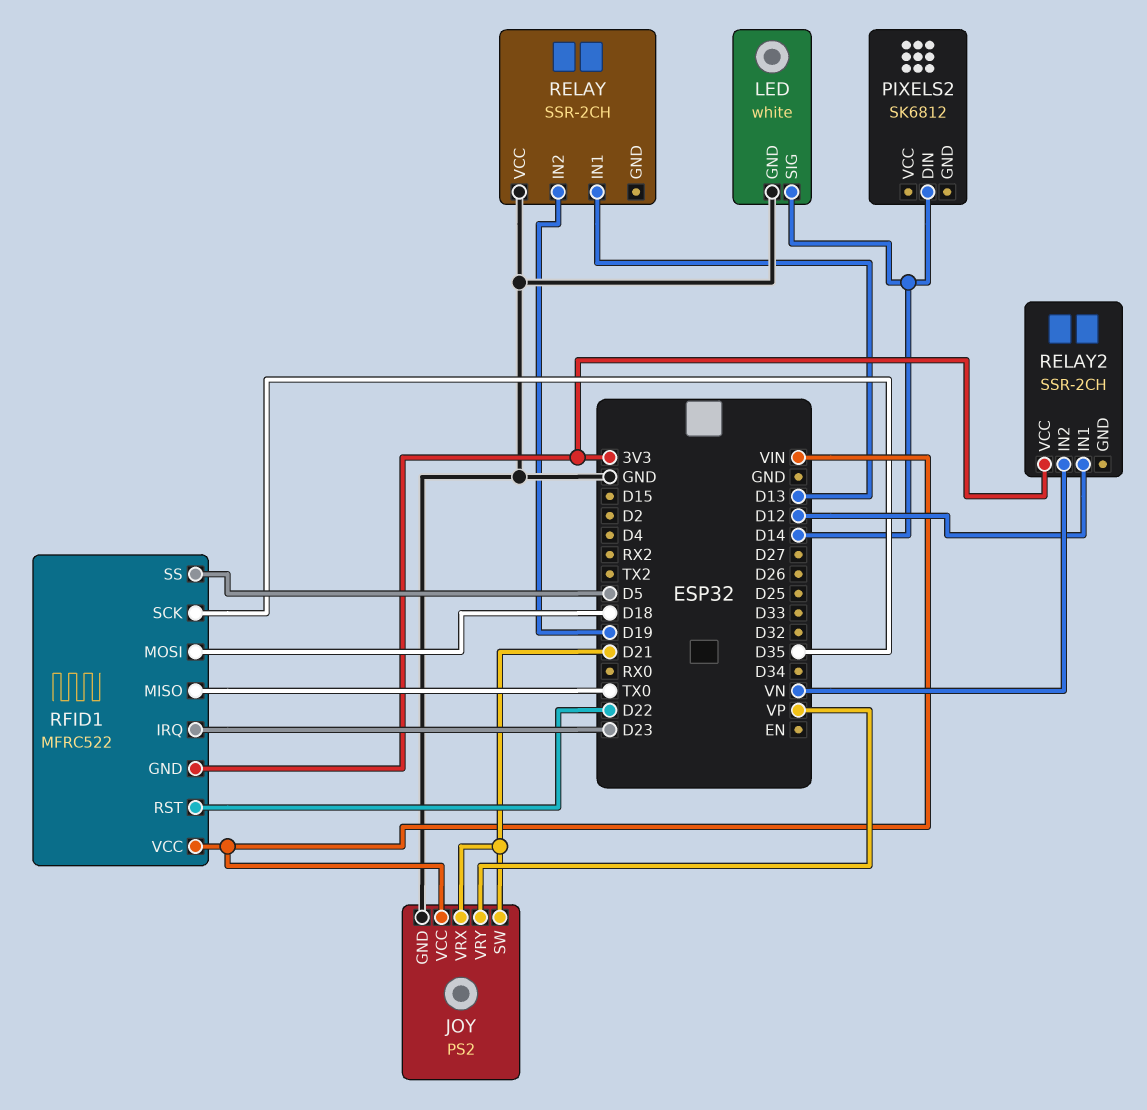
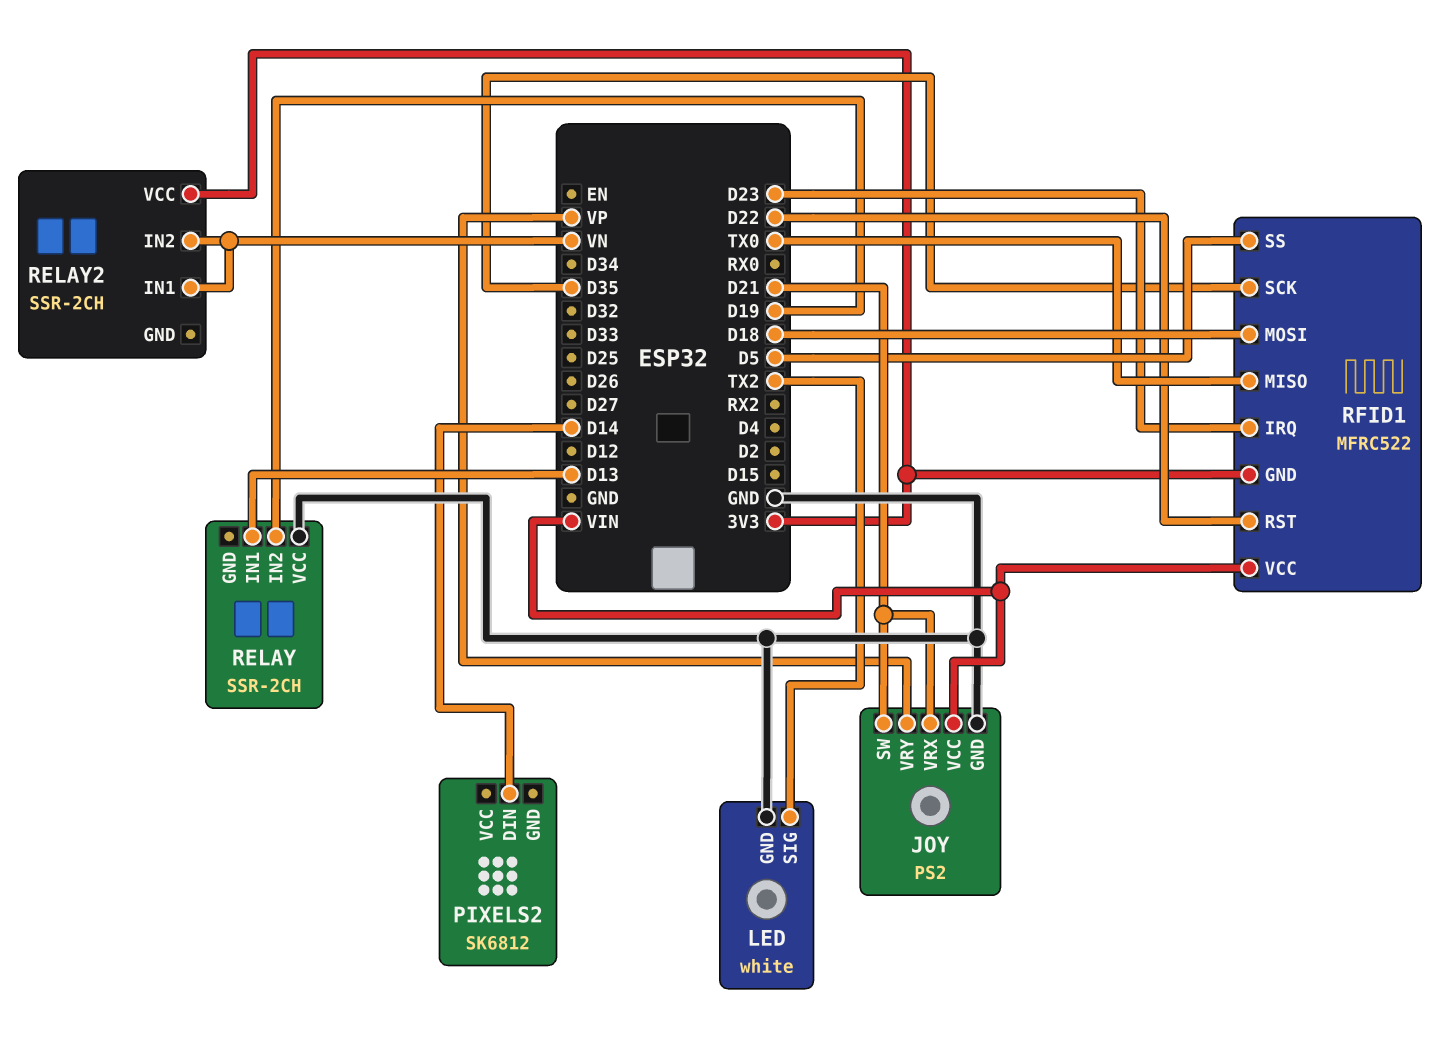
LED pin SIG: D14 -> TX2
RELAY2 pin IN1: D12 -> VN

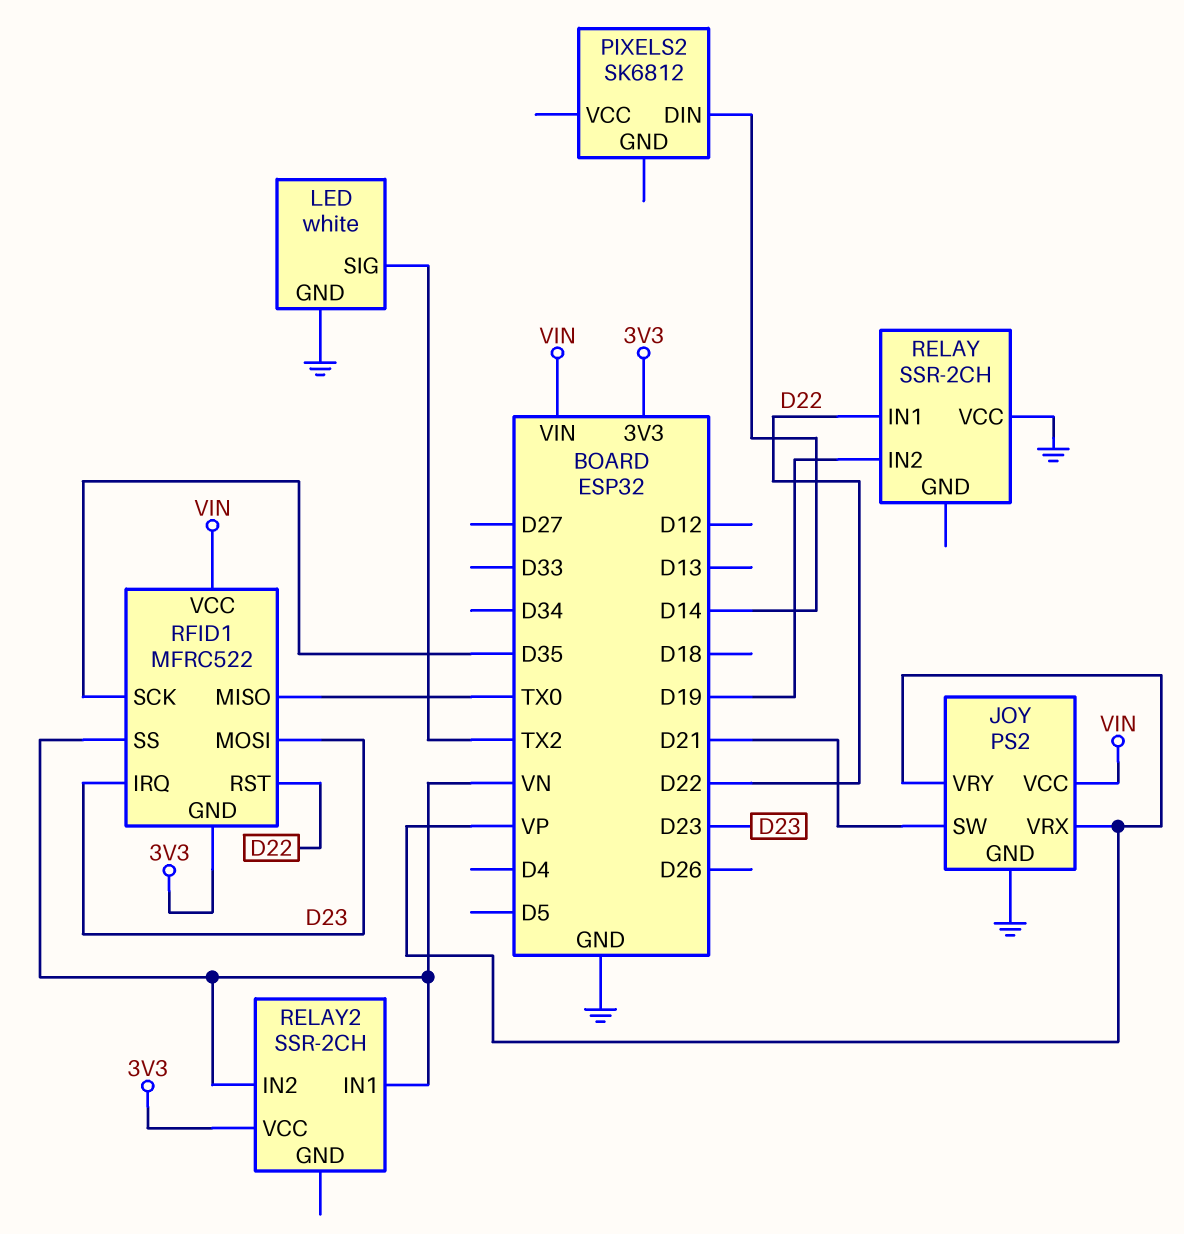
JOY pin VRX: D21 -> VP
RELAY pin IN1: D13 -> D22
RFID1 pin MOSI: D18 -> D23
RFID1 pin SS: D5 -> VN

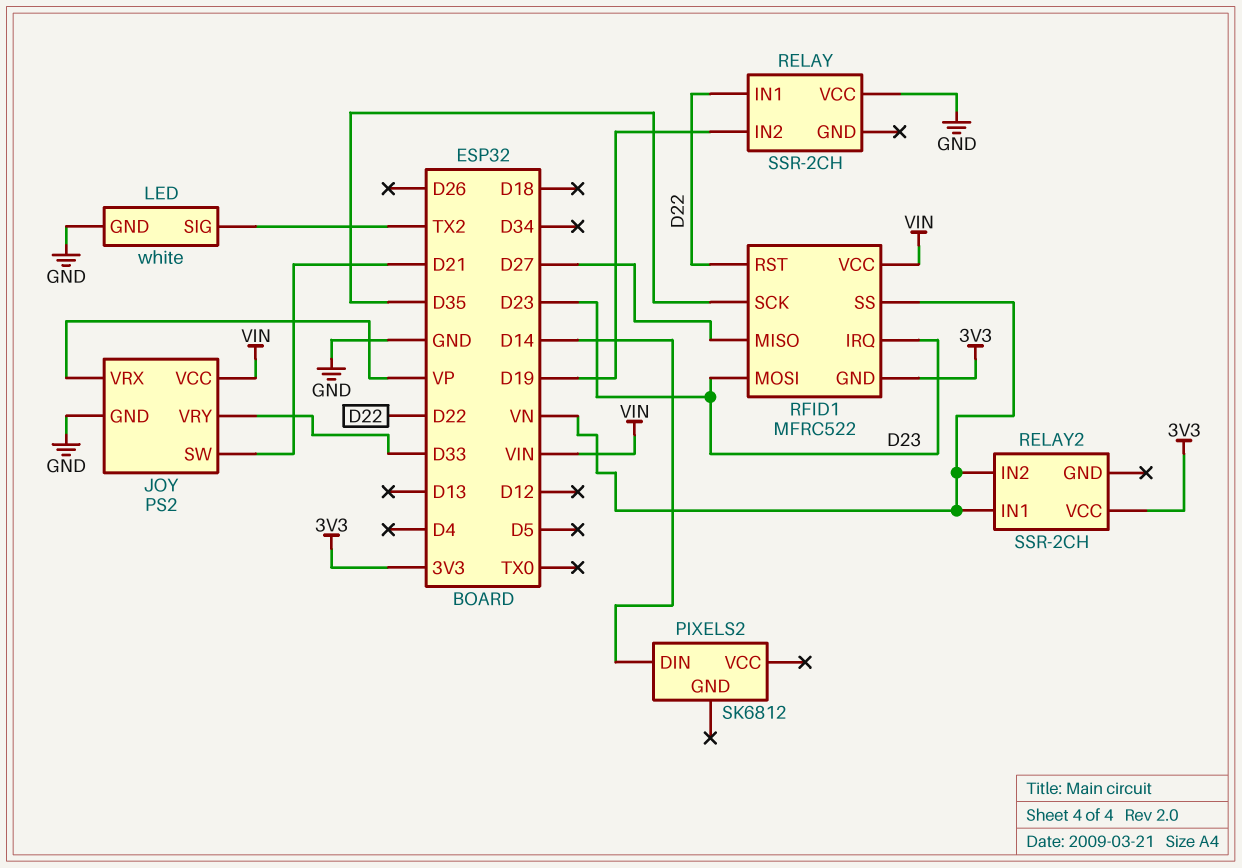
JOY pin VRY: VP -> D33
RFID1 pin MISO: TX0 -> D27

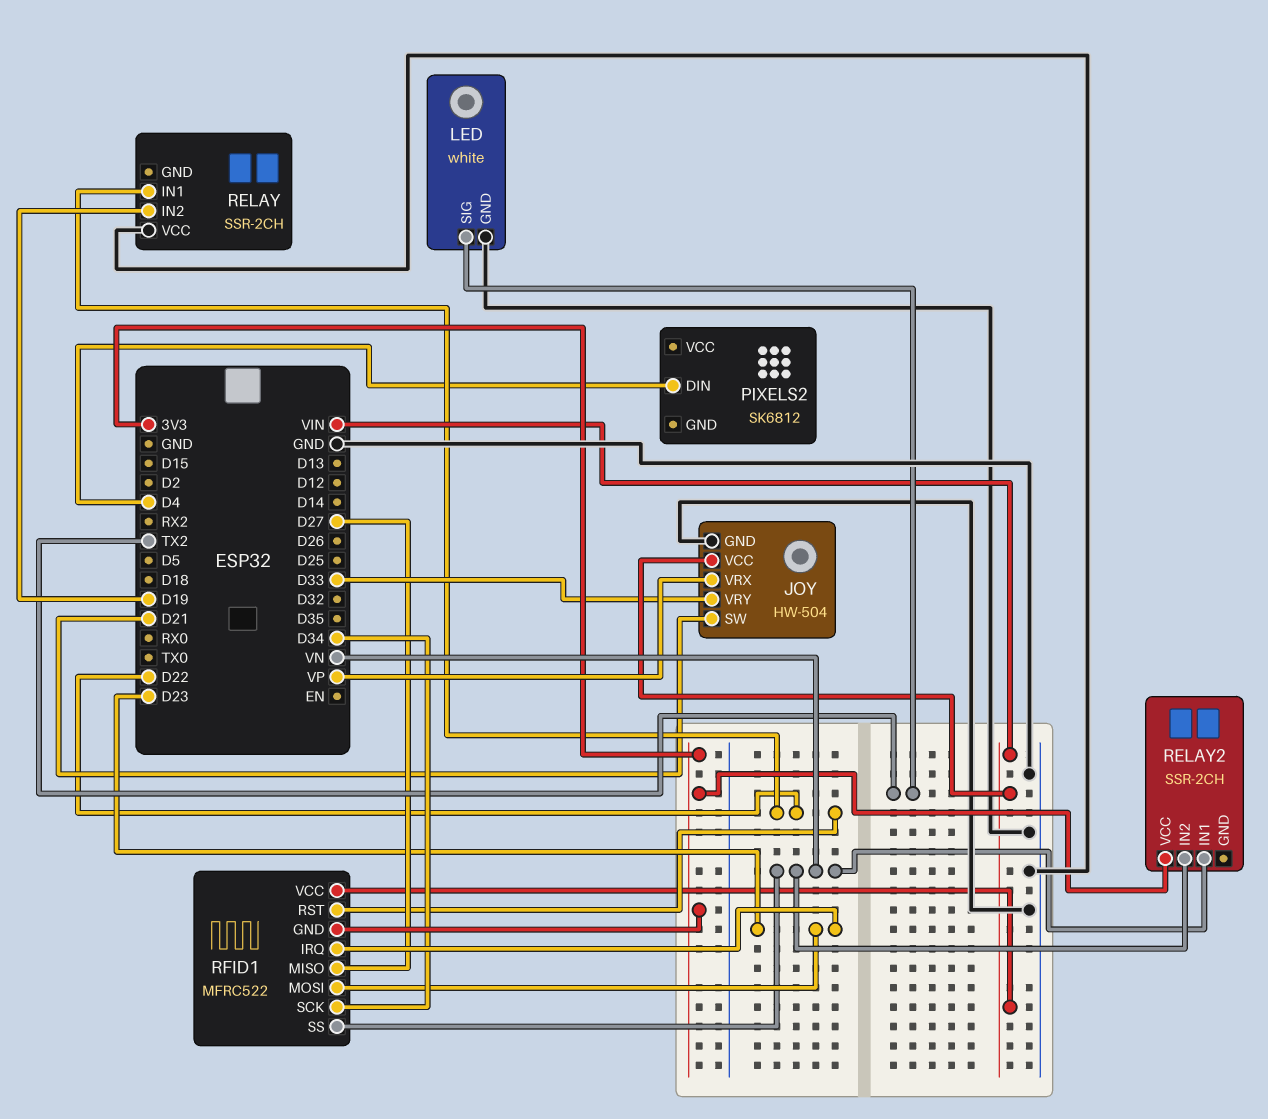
JOY: PS2 -> HW-504
PIXELS2 pin DIN: D14 -> D4
RFID1 pin SCK: D35 -> D34

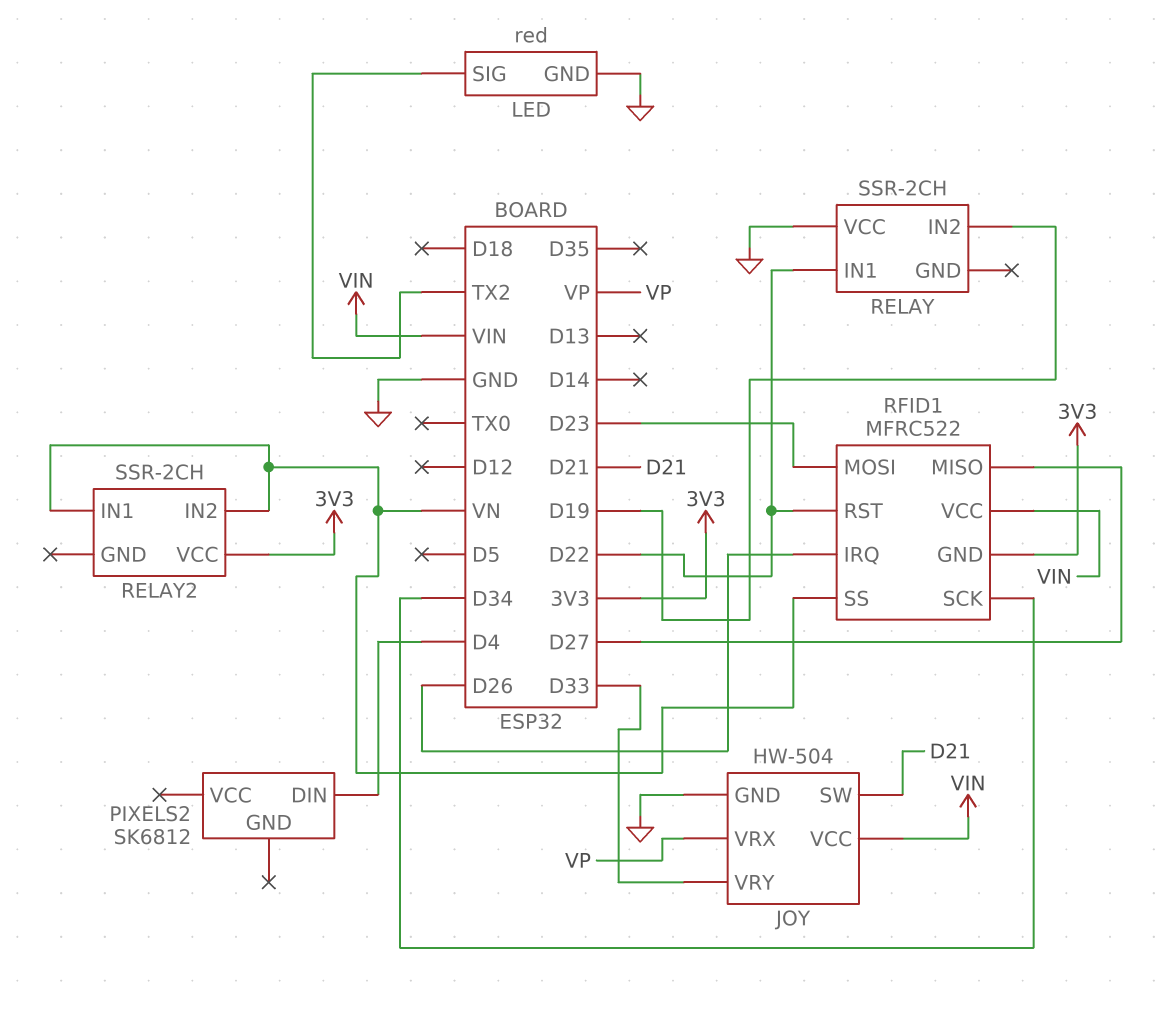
LED: white -> red
RFID1 pin IRQ: D23 -> D26

